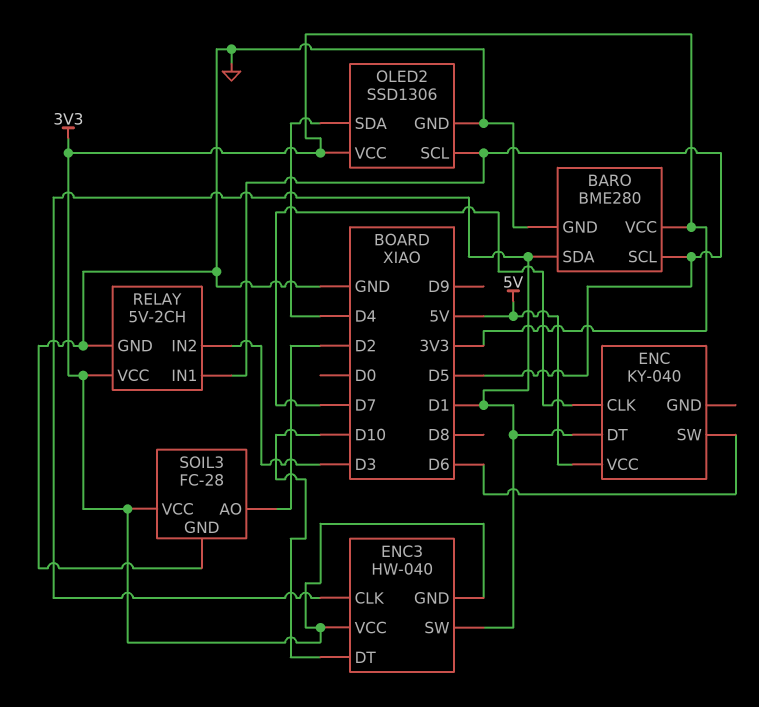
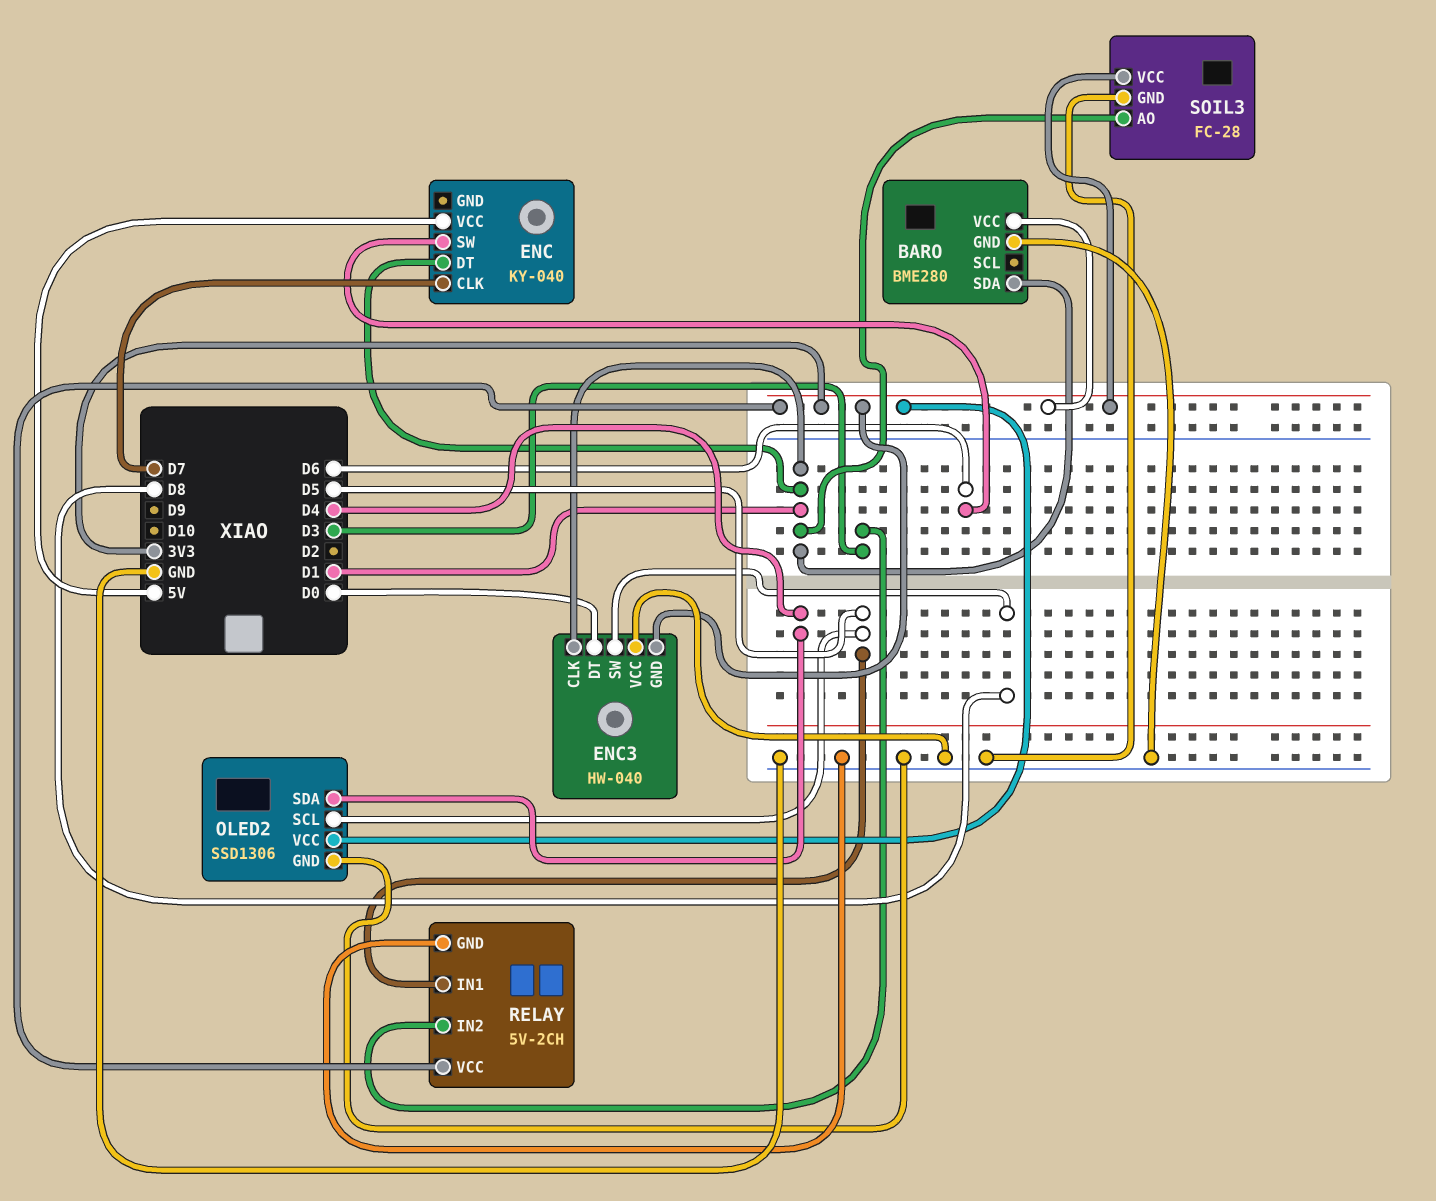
BARO pin SCL: D5 -> none
ENC3 pin DT: D10 -> D0
ENC3 pin SW: D1 -> D8
ENC3 pin VCC: 3V3 -> GND
SOIL3 pin AO: D2 -> D1

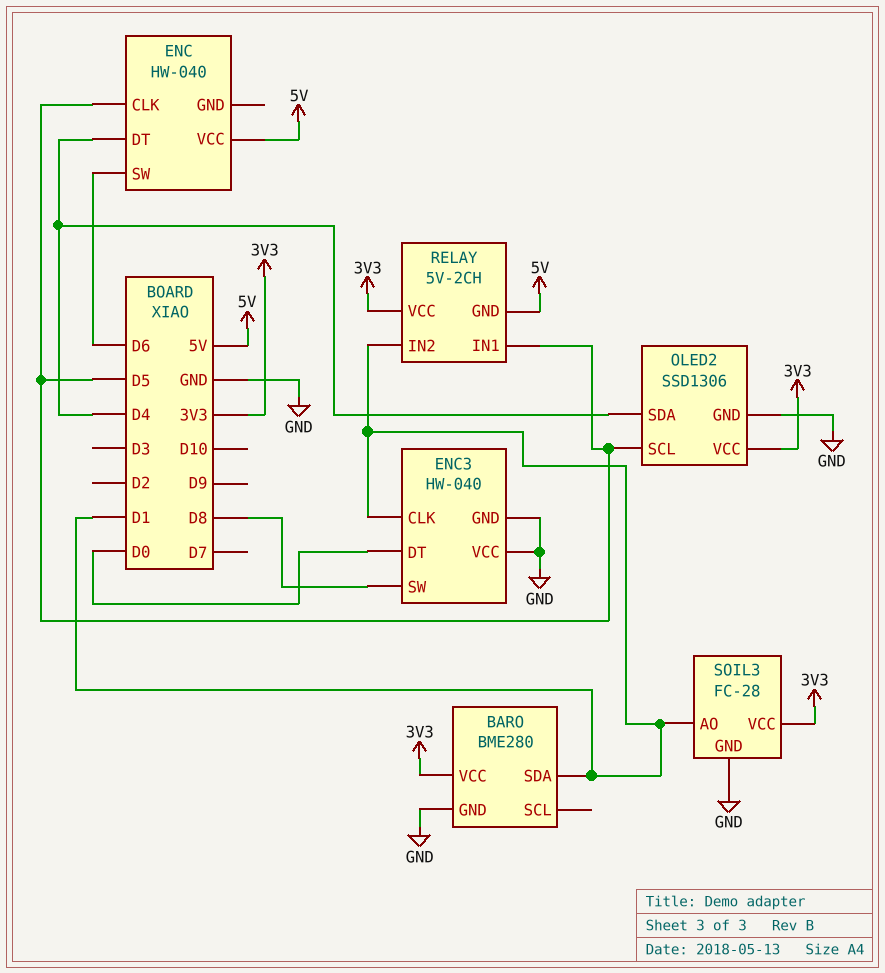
ENC: KY-040 -> HW-040
ENC pin CLK: D7 -> D5
ENC pin DT: D1 -> D4
ENC3 pin GND: 3V3 -> GND
RELAY pin GND: GND -> 5V
RELAY pin IN2: D3 -> D1

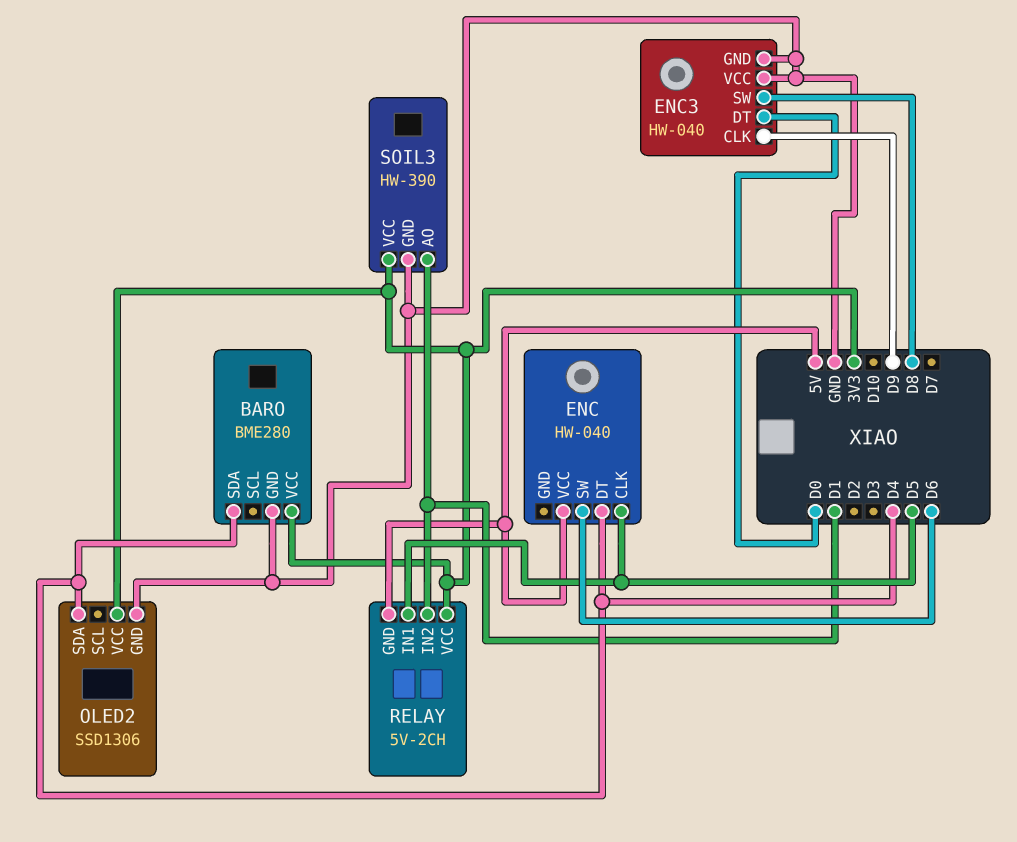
BARO pin SDA: D1 -> D4
ENC3 pin CLK: D1 -> D9
OLED2 pin SCL: D5 -> none
SOIL3: FC-28 -> HW-390

